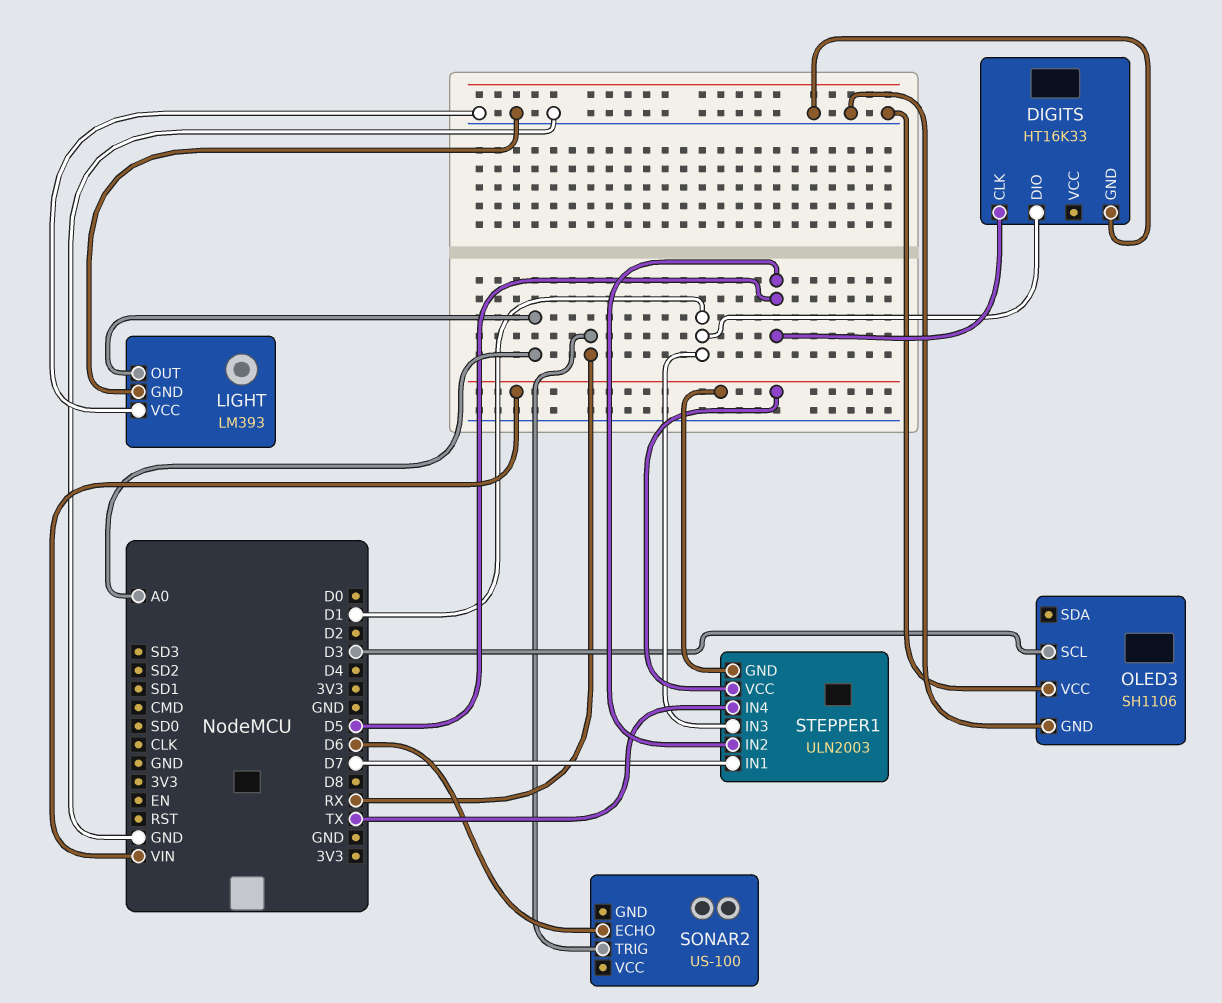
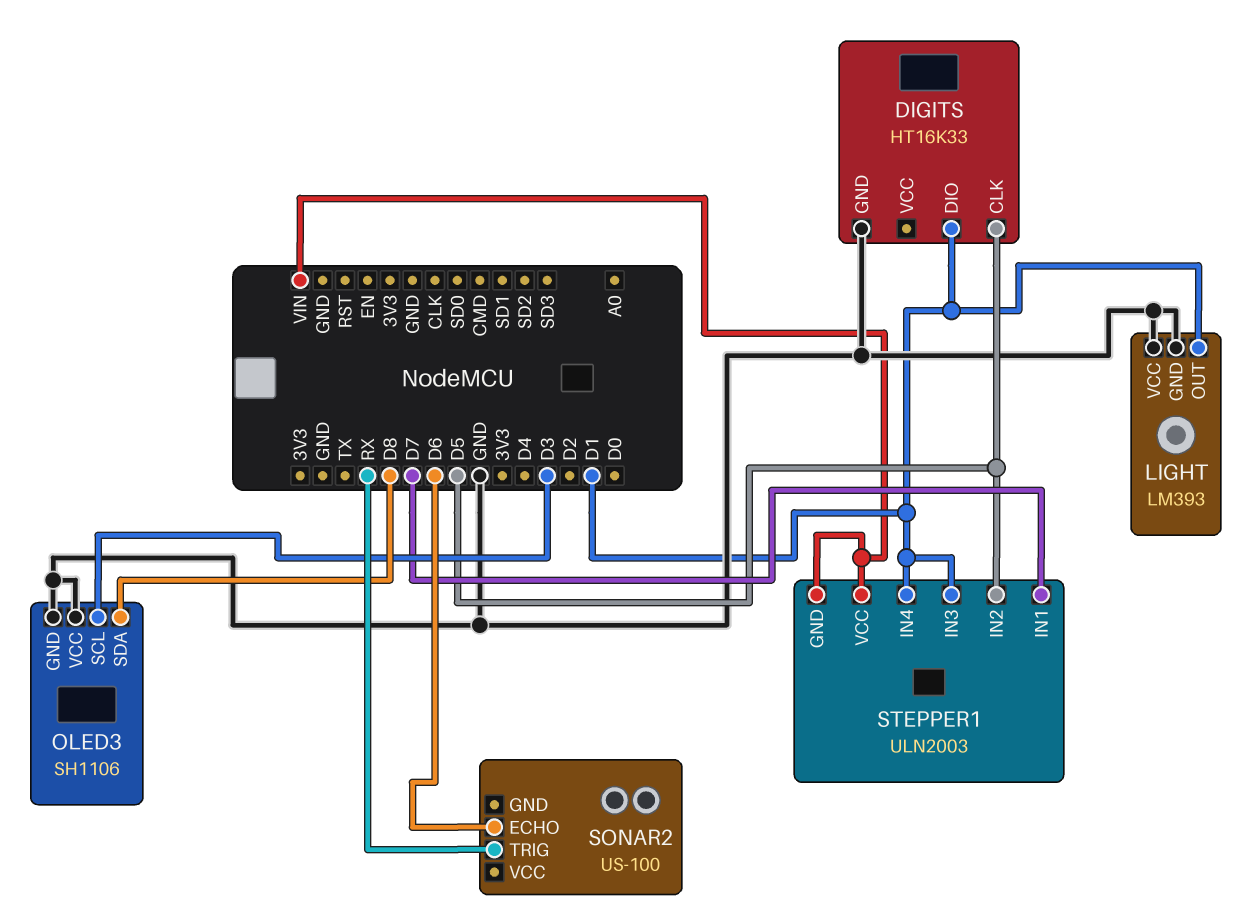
LIGHT pin OUT: A0 -> D1
OLED3 pin SDA: none -> D8
STEPPER1 pin IN4: TX -> D1

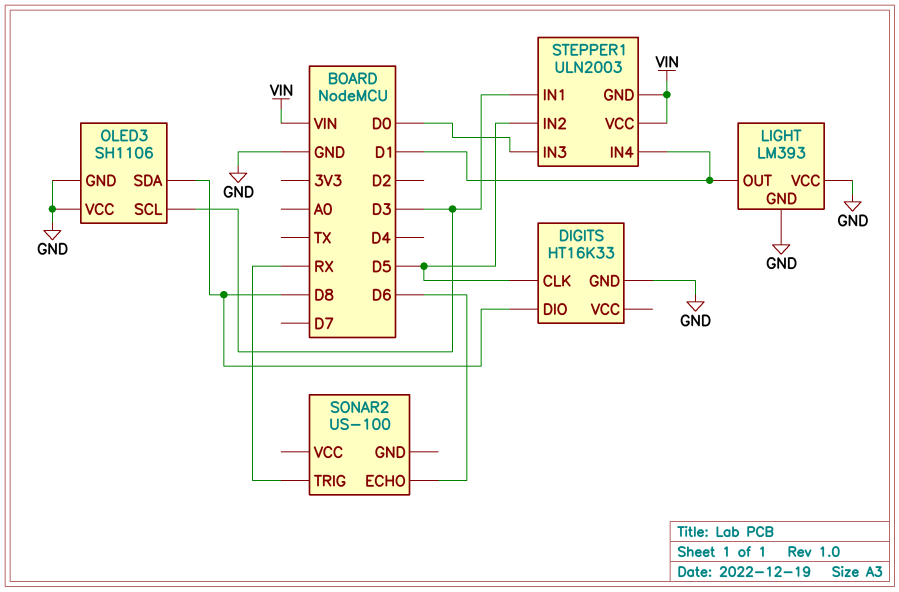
DIGITS pin DIO: D1 -> D8
STEPPER1 pin IN1: D7 -> D3
STEPPER1 pin IN3: D1 -> D0

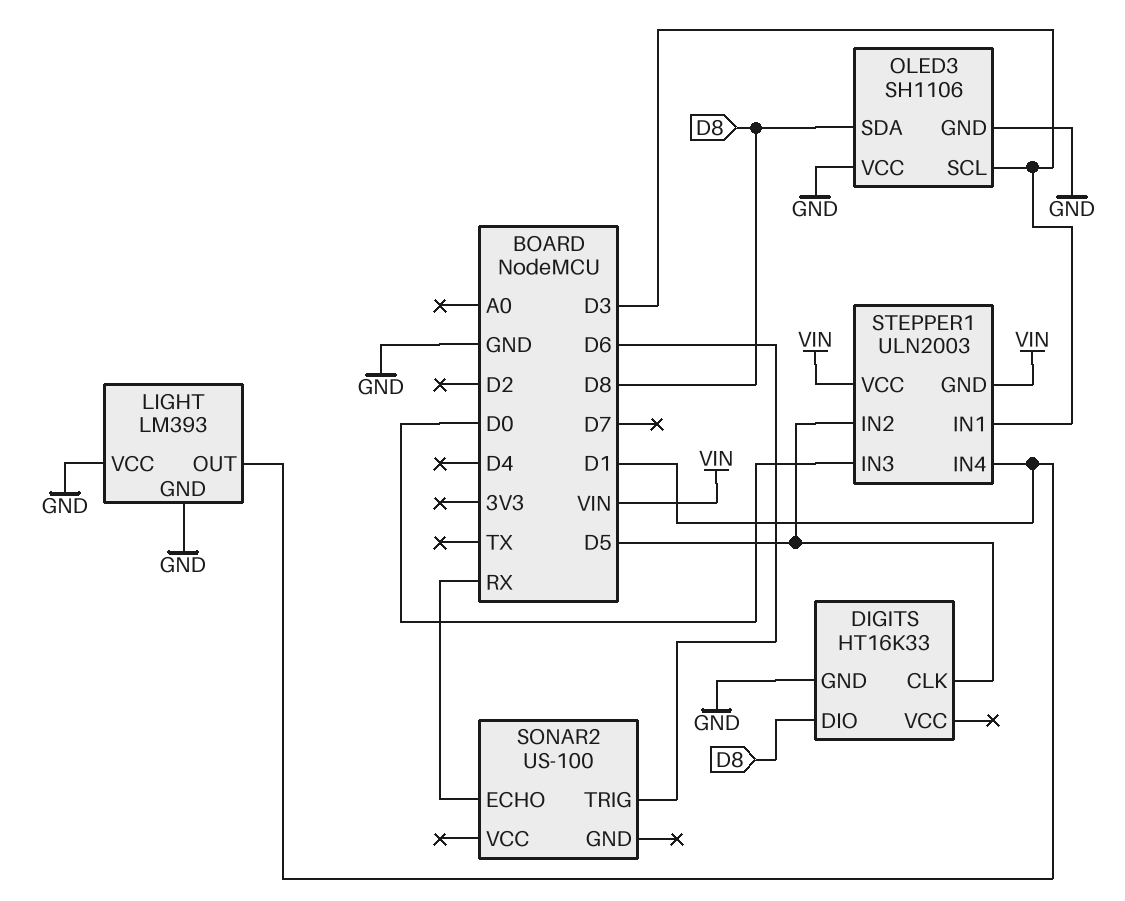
SONAR2 pin ECHO: D6 -> RX
SONAR2 pin TRIG: RX -> D6

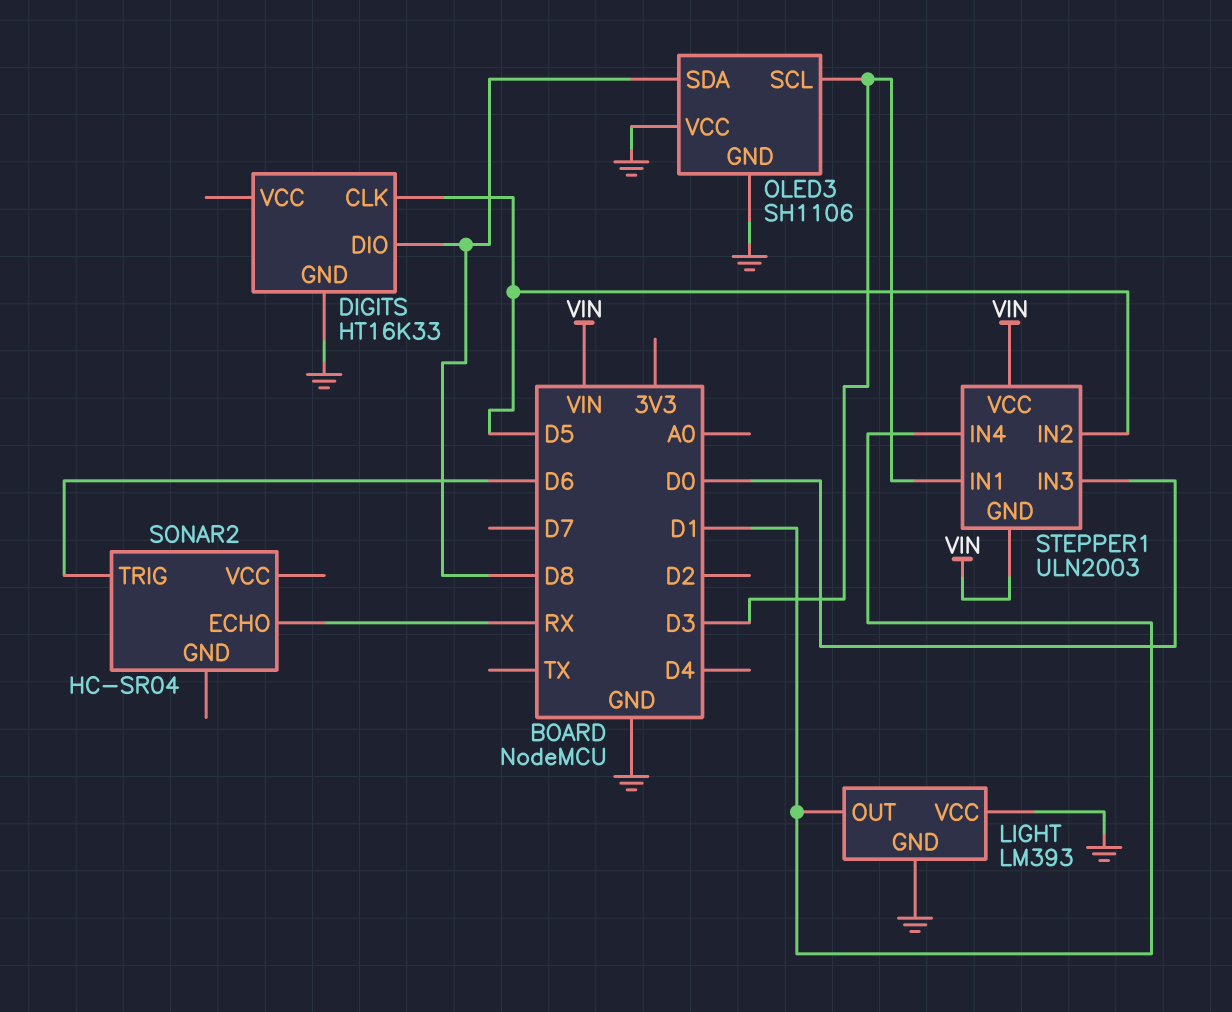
SONAR2: US-100 -> HC-SR04

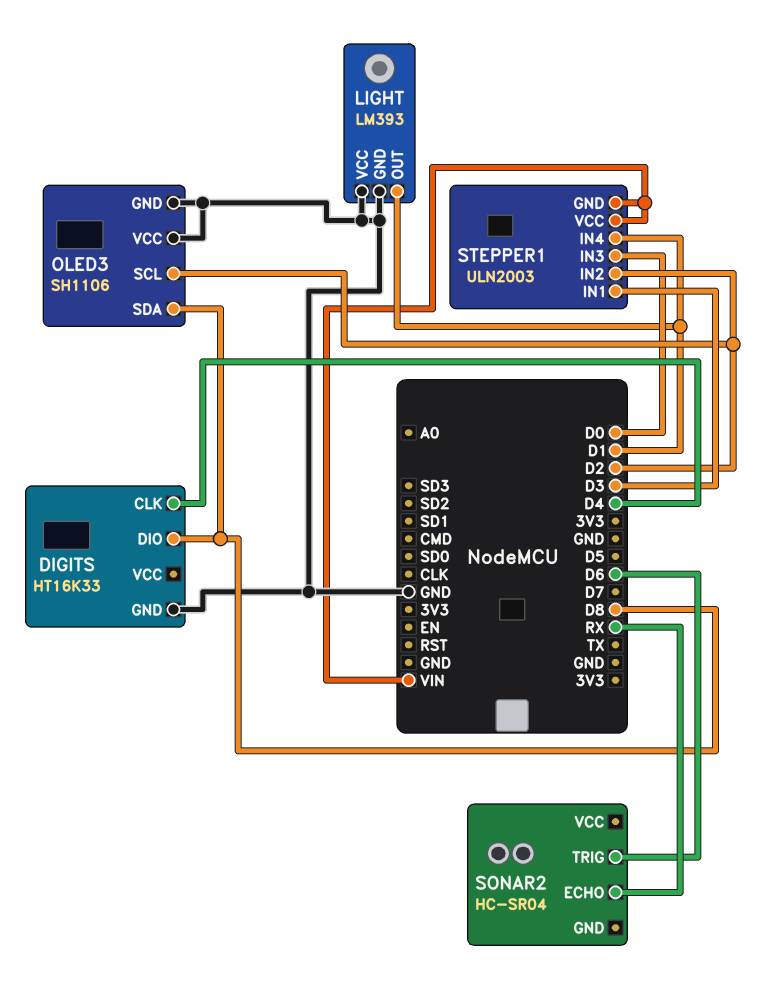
DIGITS pin CLK: D5 -> D4
OLED3 pin SCL: D3 -> D2
STEPPER1 pin IN2: D5 -> D2

